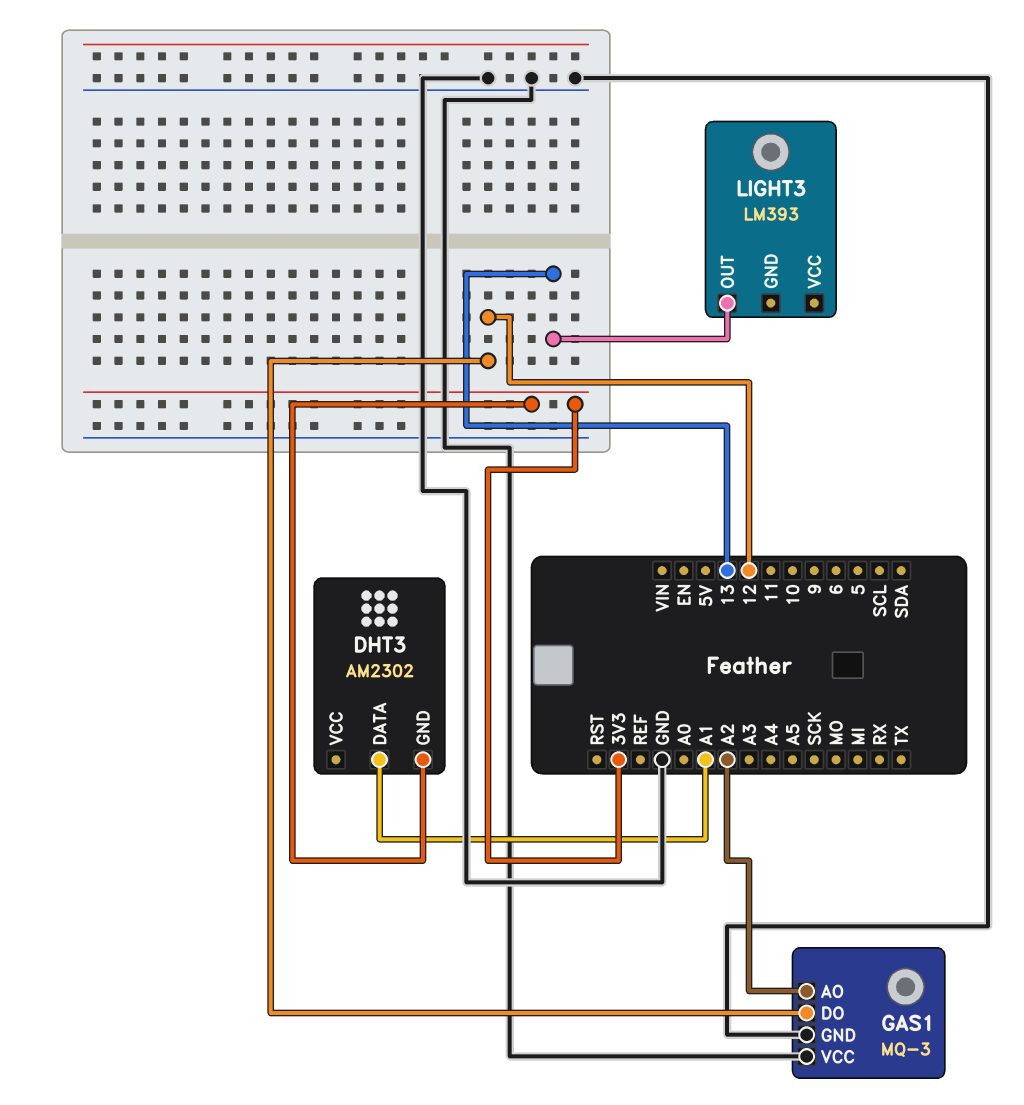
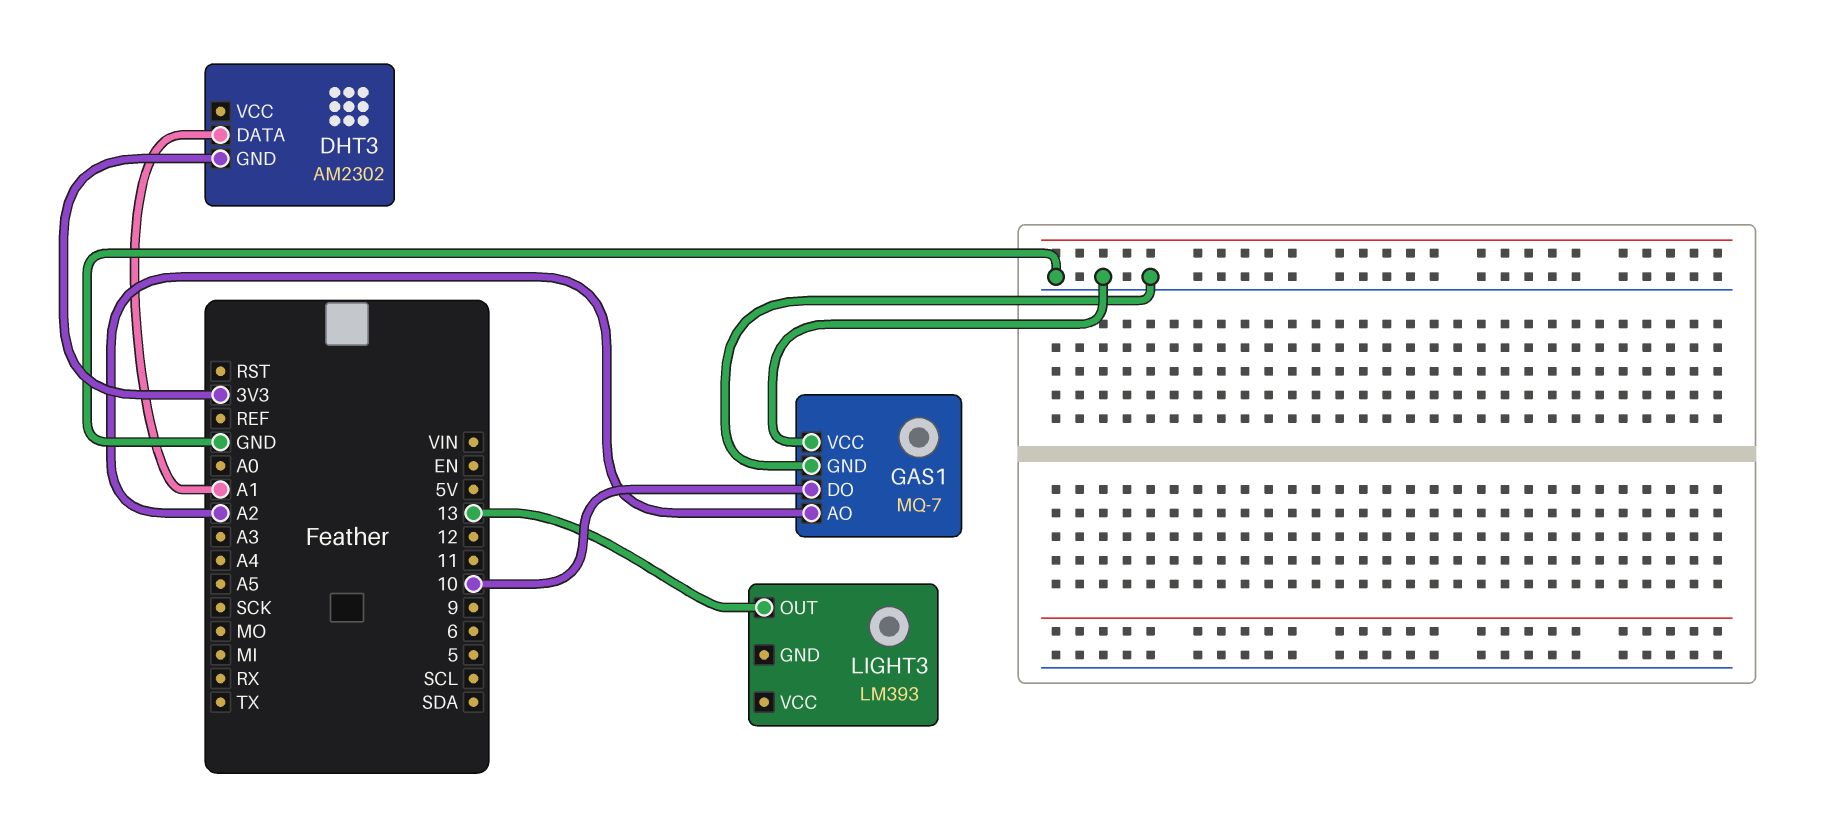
GAS1: MQ-3 -> MQ-7
GAS1 pin DO: 12 -> 10

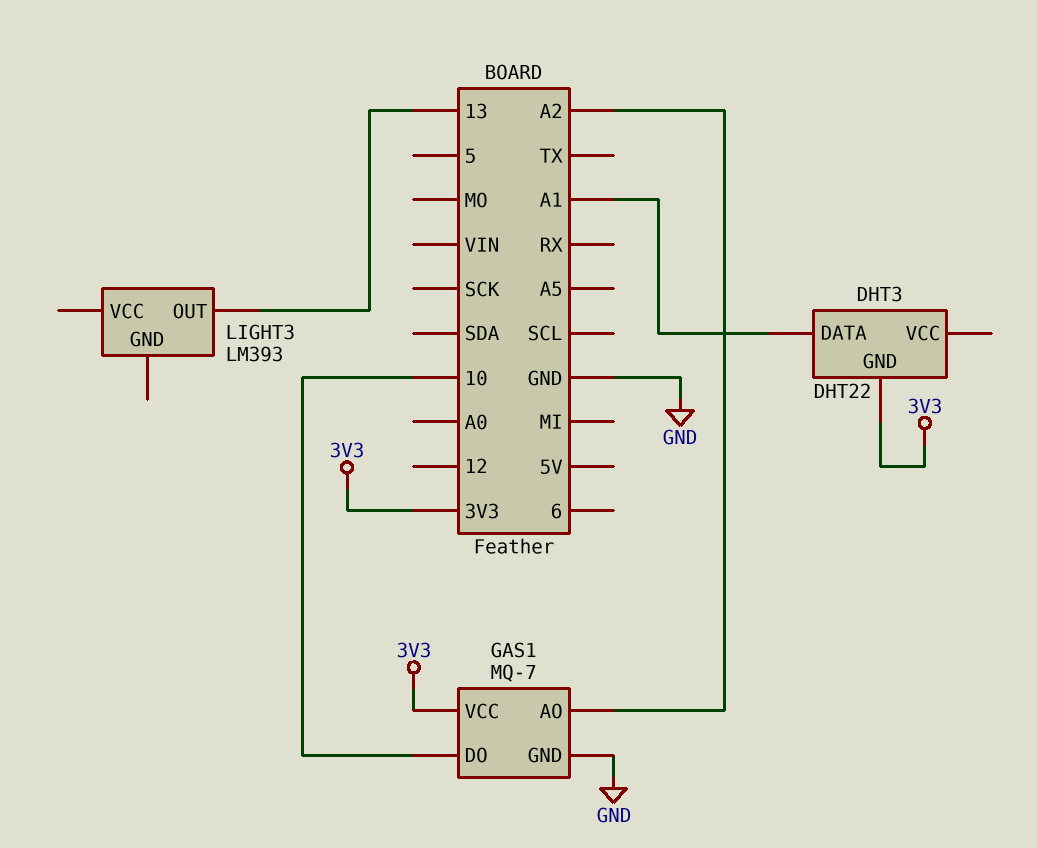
DHT3: AM2302 -> DHT22
GAS1 pin VCC: GND -> 3V3

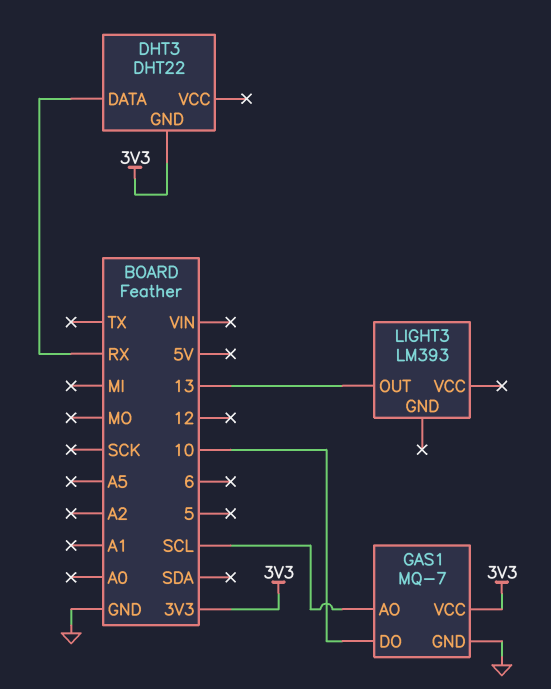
DHT3 pin DATA: A1 -> RX
GAS1 pin AO: A2 -> SCL

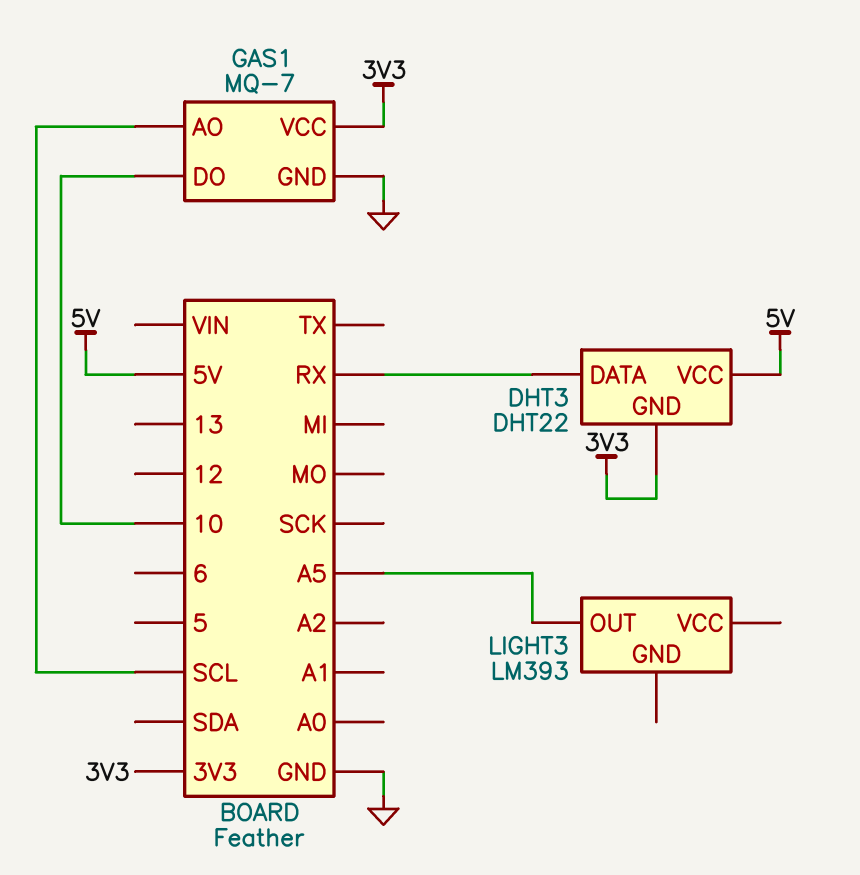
DHT3 pin VCC: none -> 5V
LIGHT3 pin OUT: 13 -> A5

